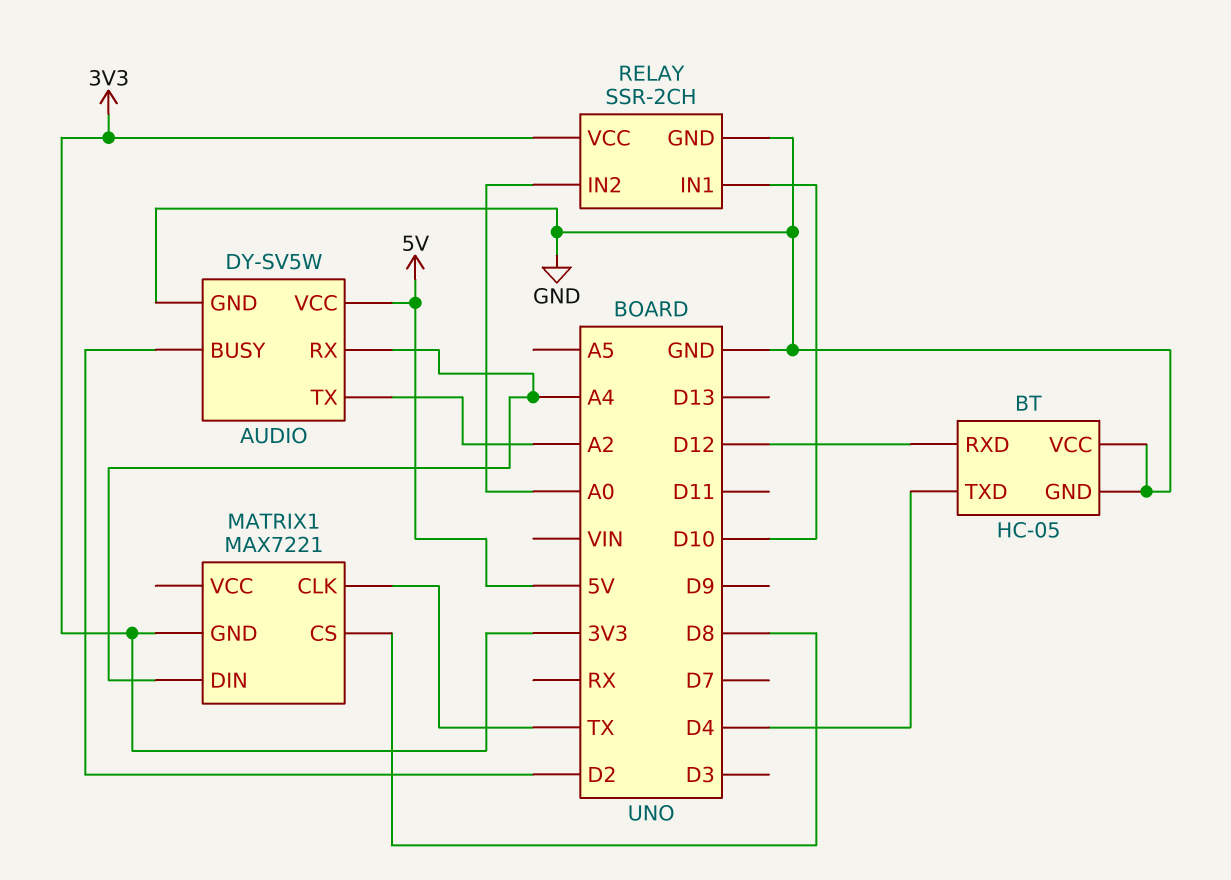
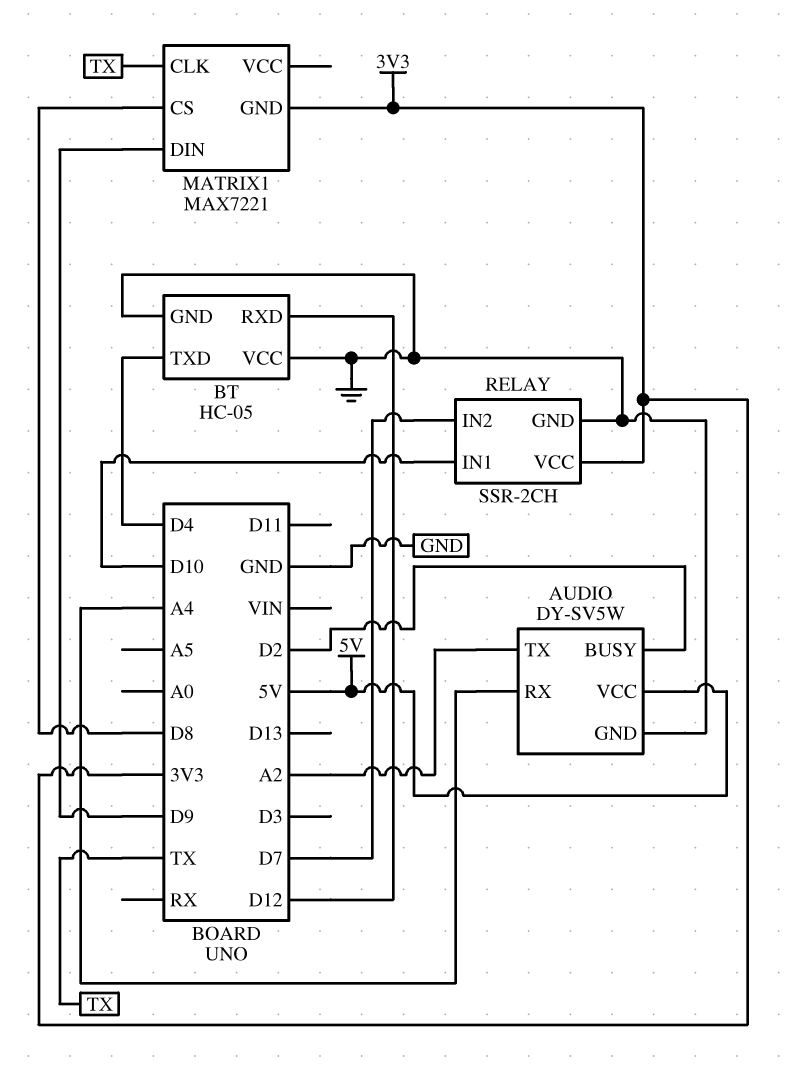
MATRIX1 pin DIN: A4 -> D9
RELAY pin IN2: A0 -> D7

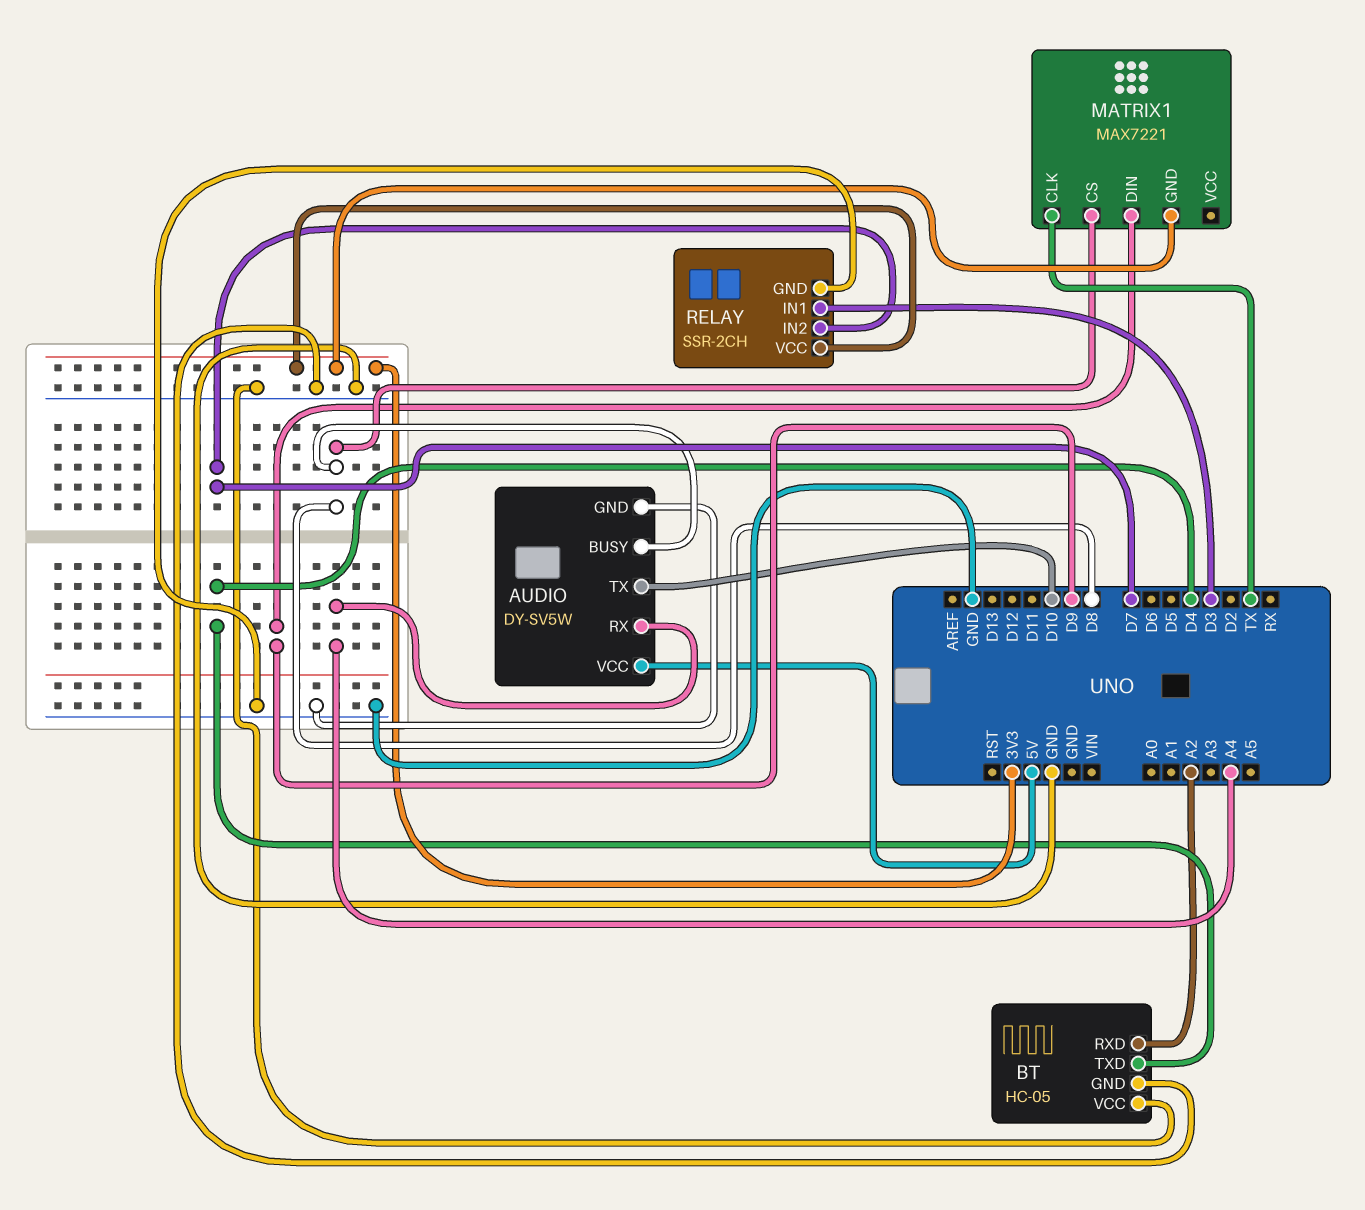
AUDIO pin BUSY: D2 -> D8
AUDIO pin TX: A2 -> D10
BT pin RXD: D12 -> A2
RELAY pin IN1: D10 -> D3

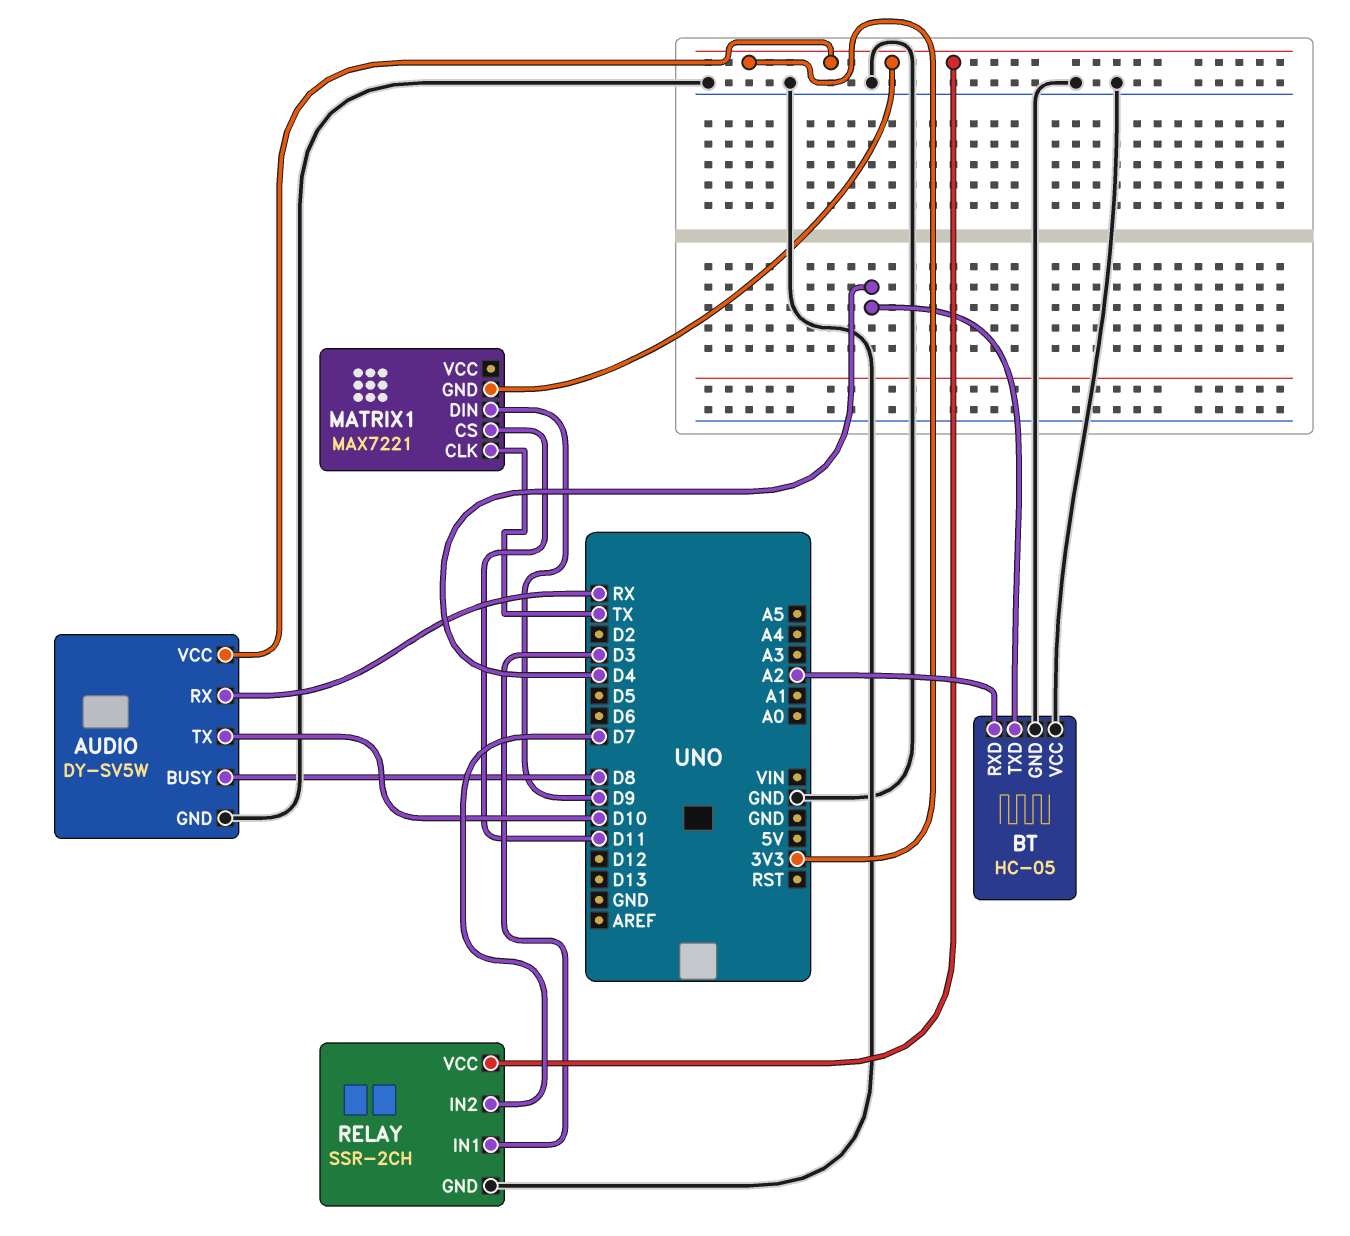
AUDIO pin RX: A4 -> RX
AUDIO pin VCC: 5V -> 3V3
MATRIX1 pin CS: D8 -> D11

